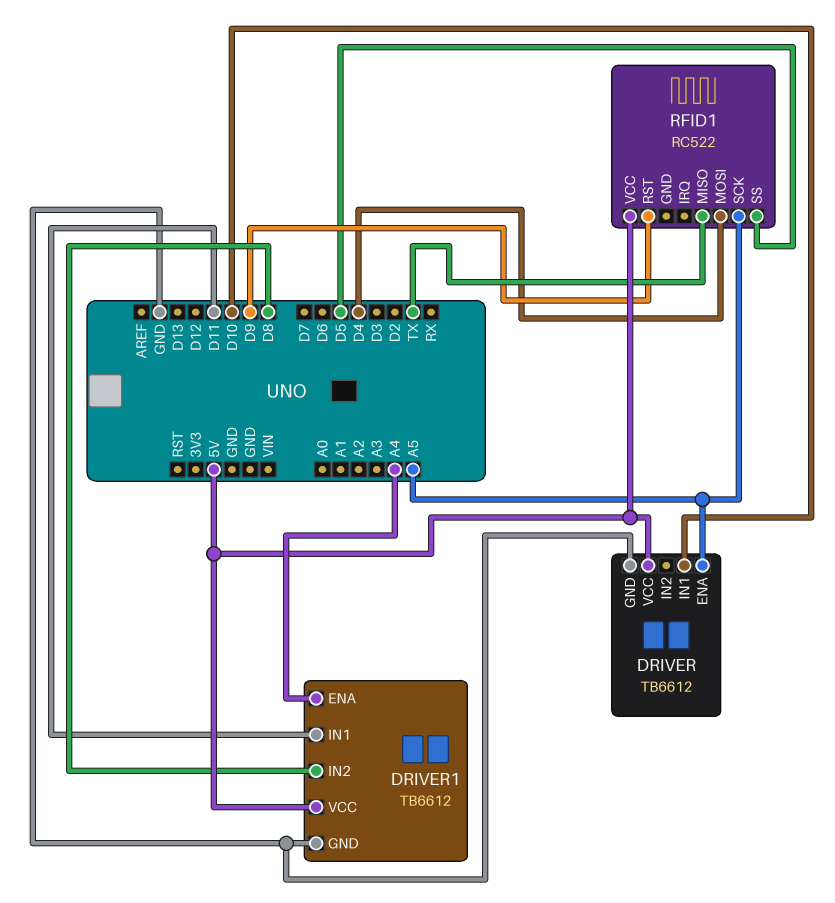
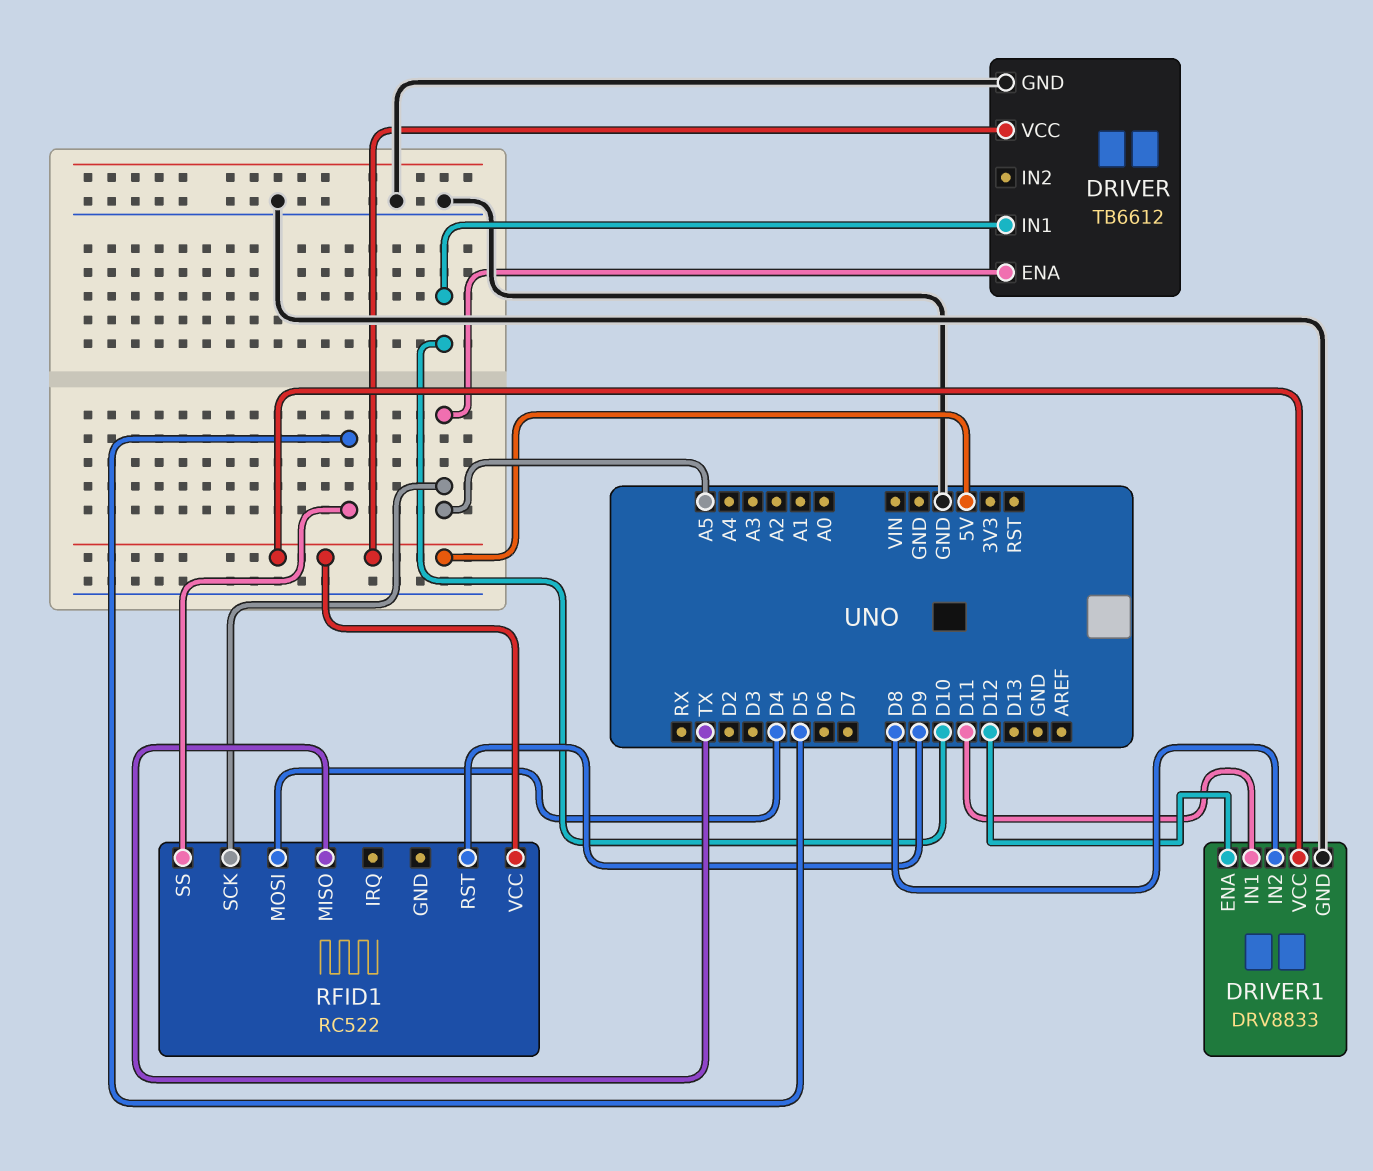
DRIVER1: TB6612 -> DRV8833
DRIVER1 pin ENA: A4 -> D12

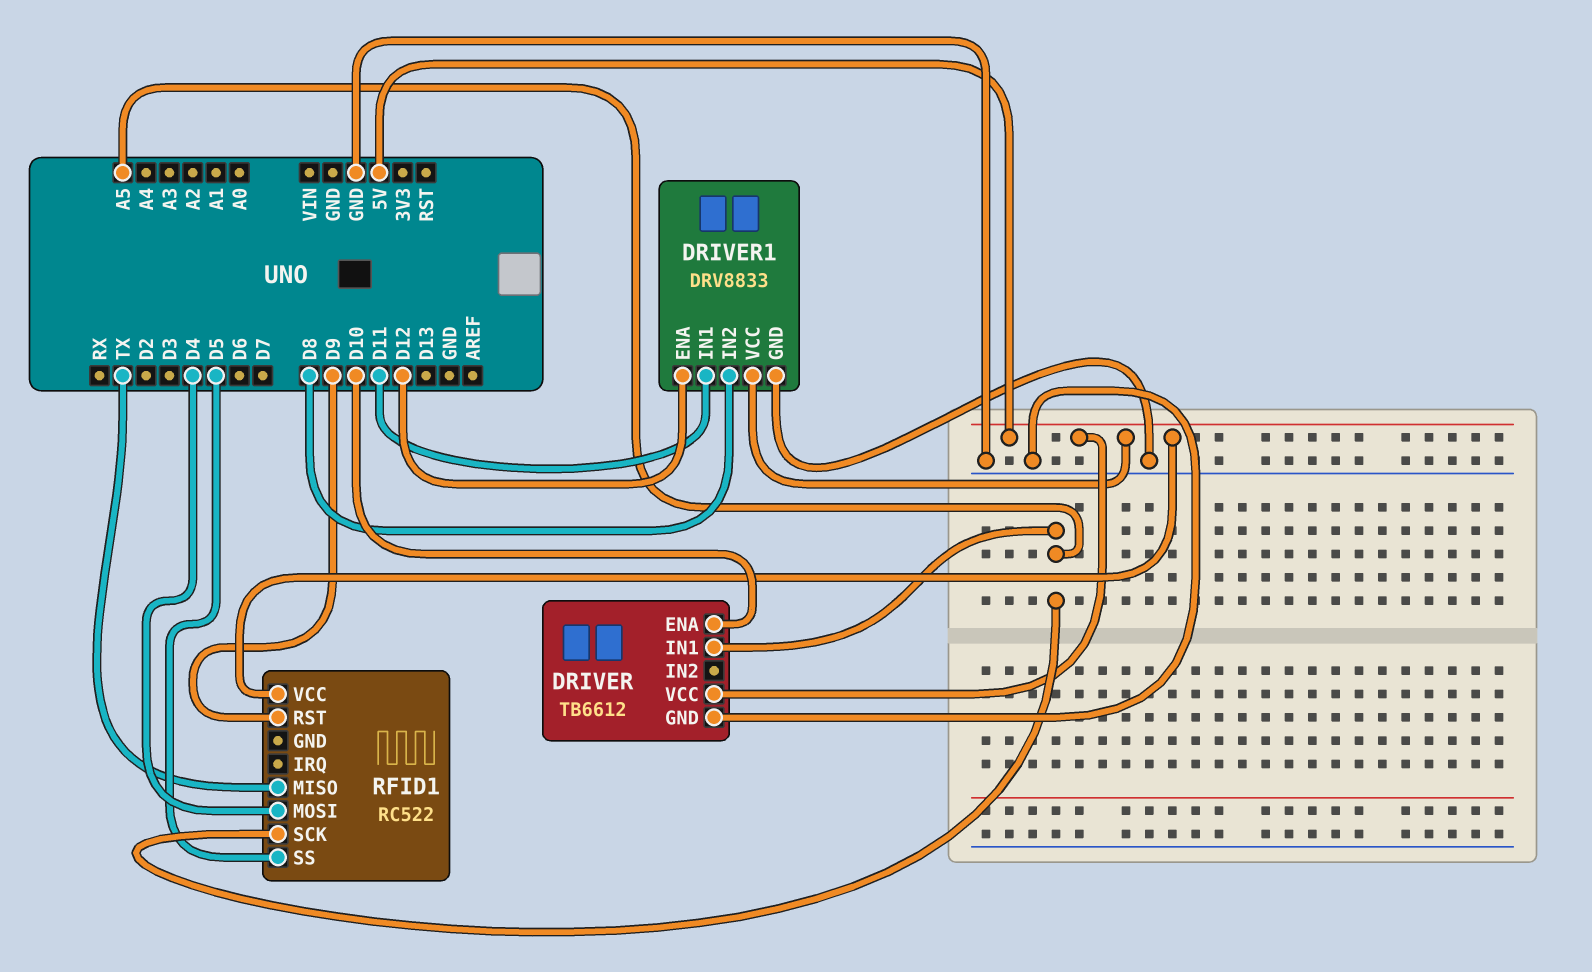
DRIVER pin ENA: A5 -> D10
DRIVER pin IN1: D10 -> A5

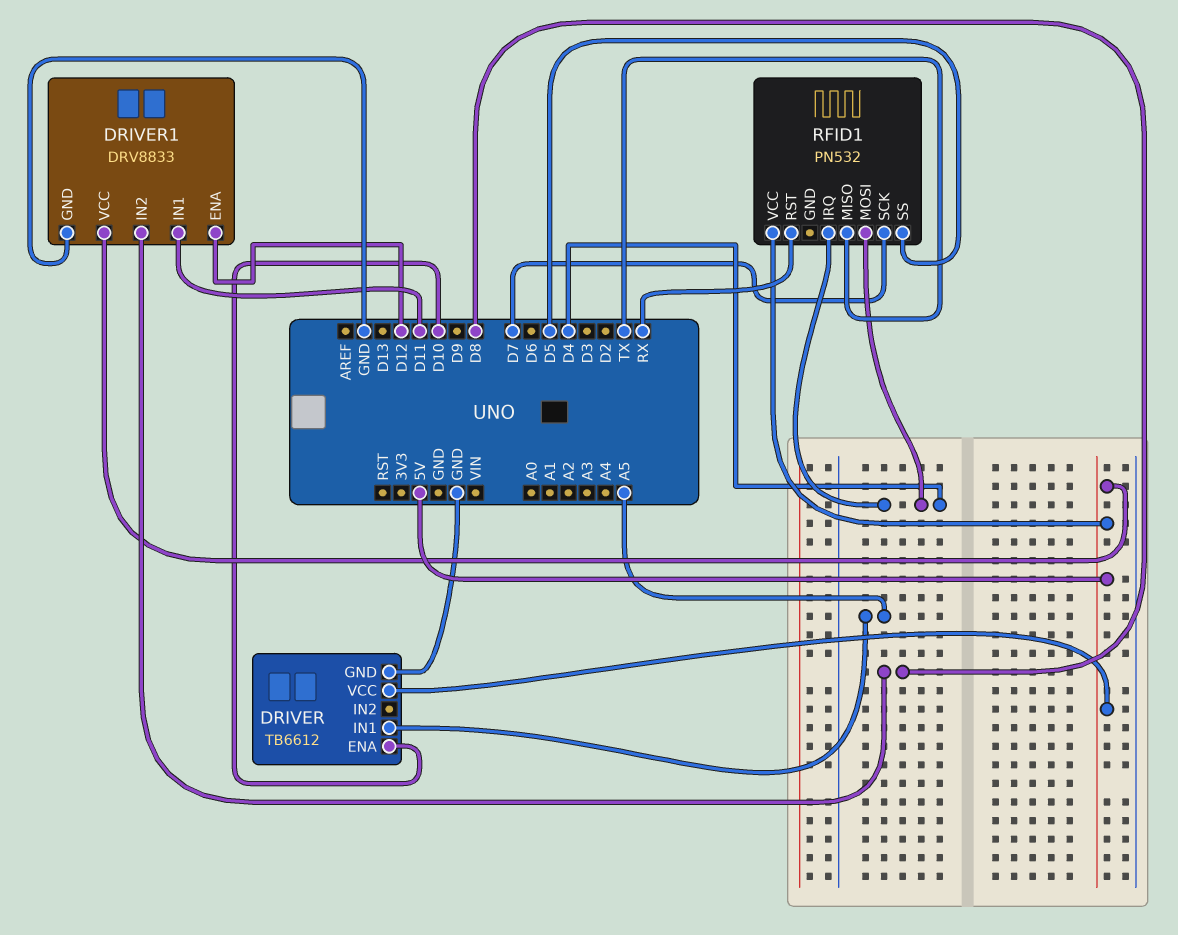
RFID1: RC522 -> PN532
RFID1 pin IRQ: none -> D4
RFID1 pin RST: D9 -> RX
RFID1 pin SCK: A5 -> D7

